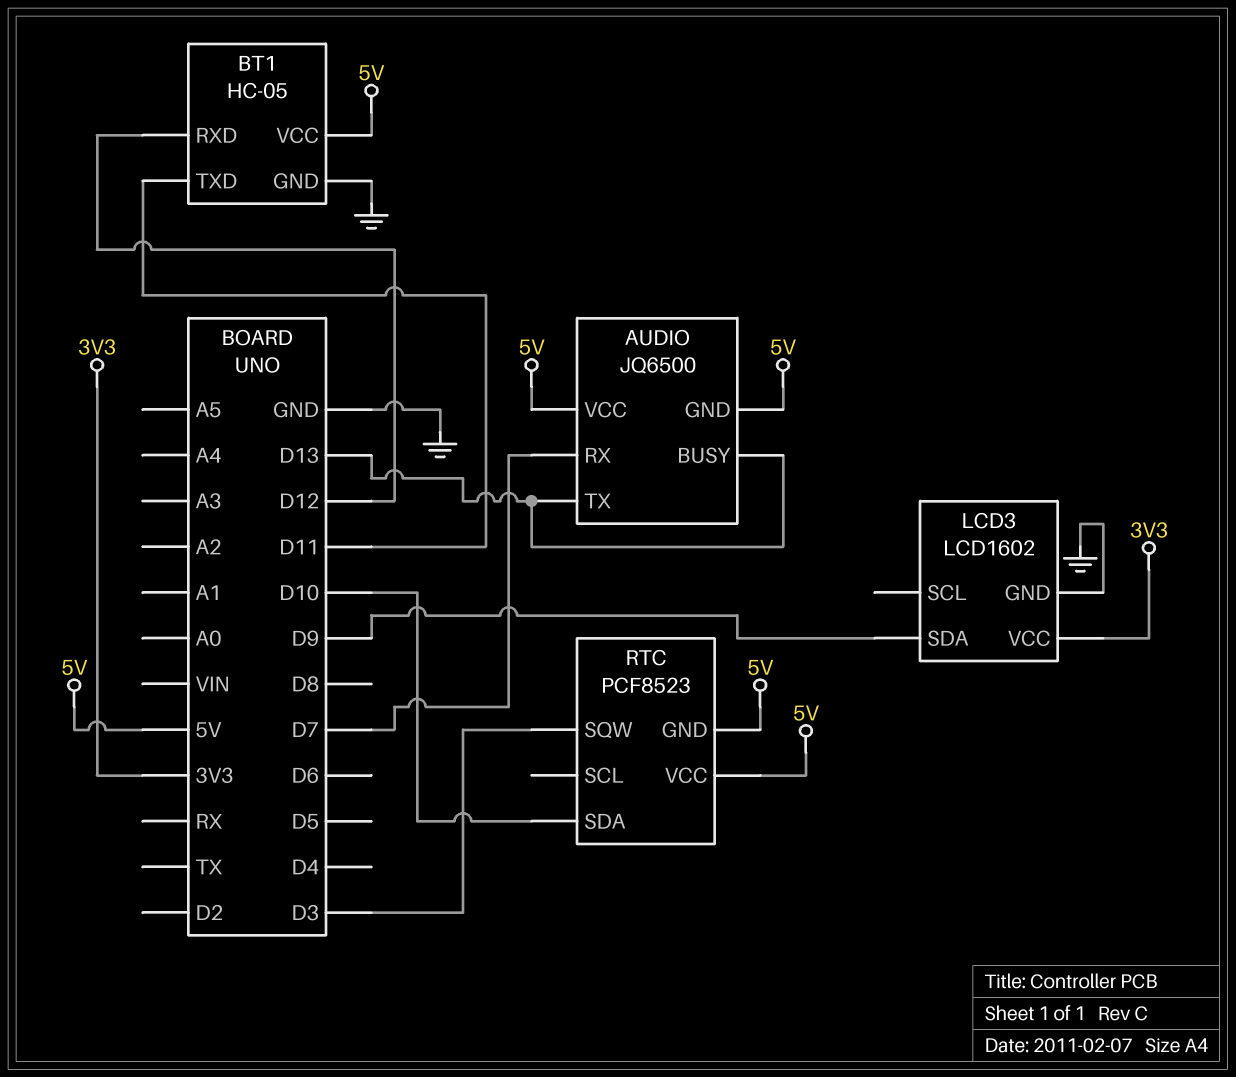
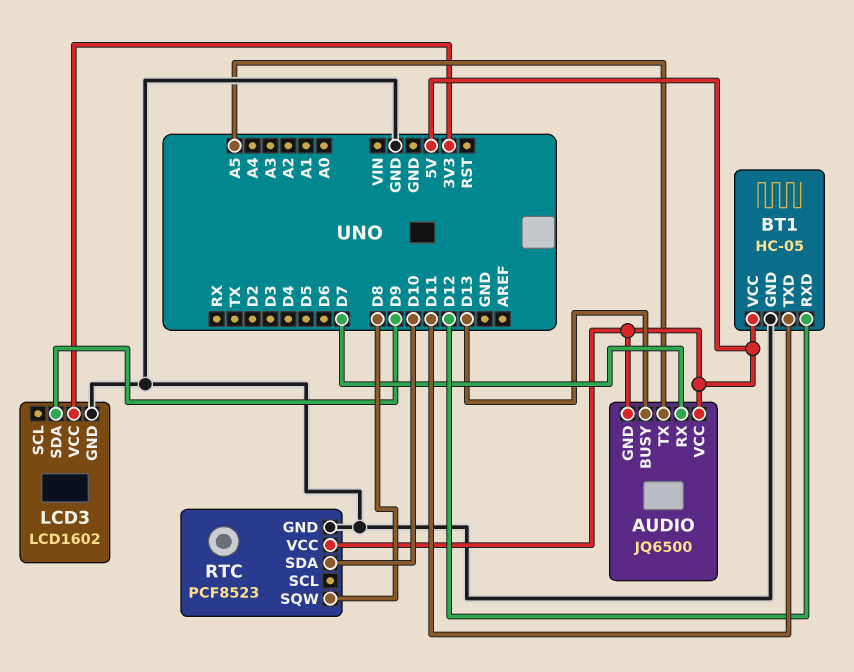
AUDIO pin TX: D13 -> A5
RTC pin GND: 5V -> GND
RTC pin SQW: D3 -> D8

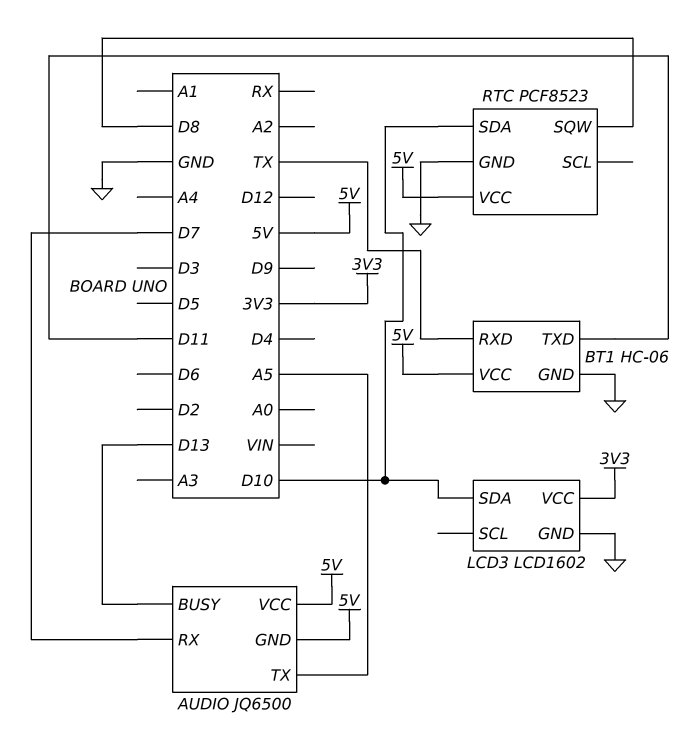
BT1: HC-05 -> HC-06
BT1 pin RXD: D12 -> TX
LCD3 pin SDA: D9 -> D10

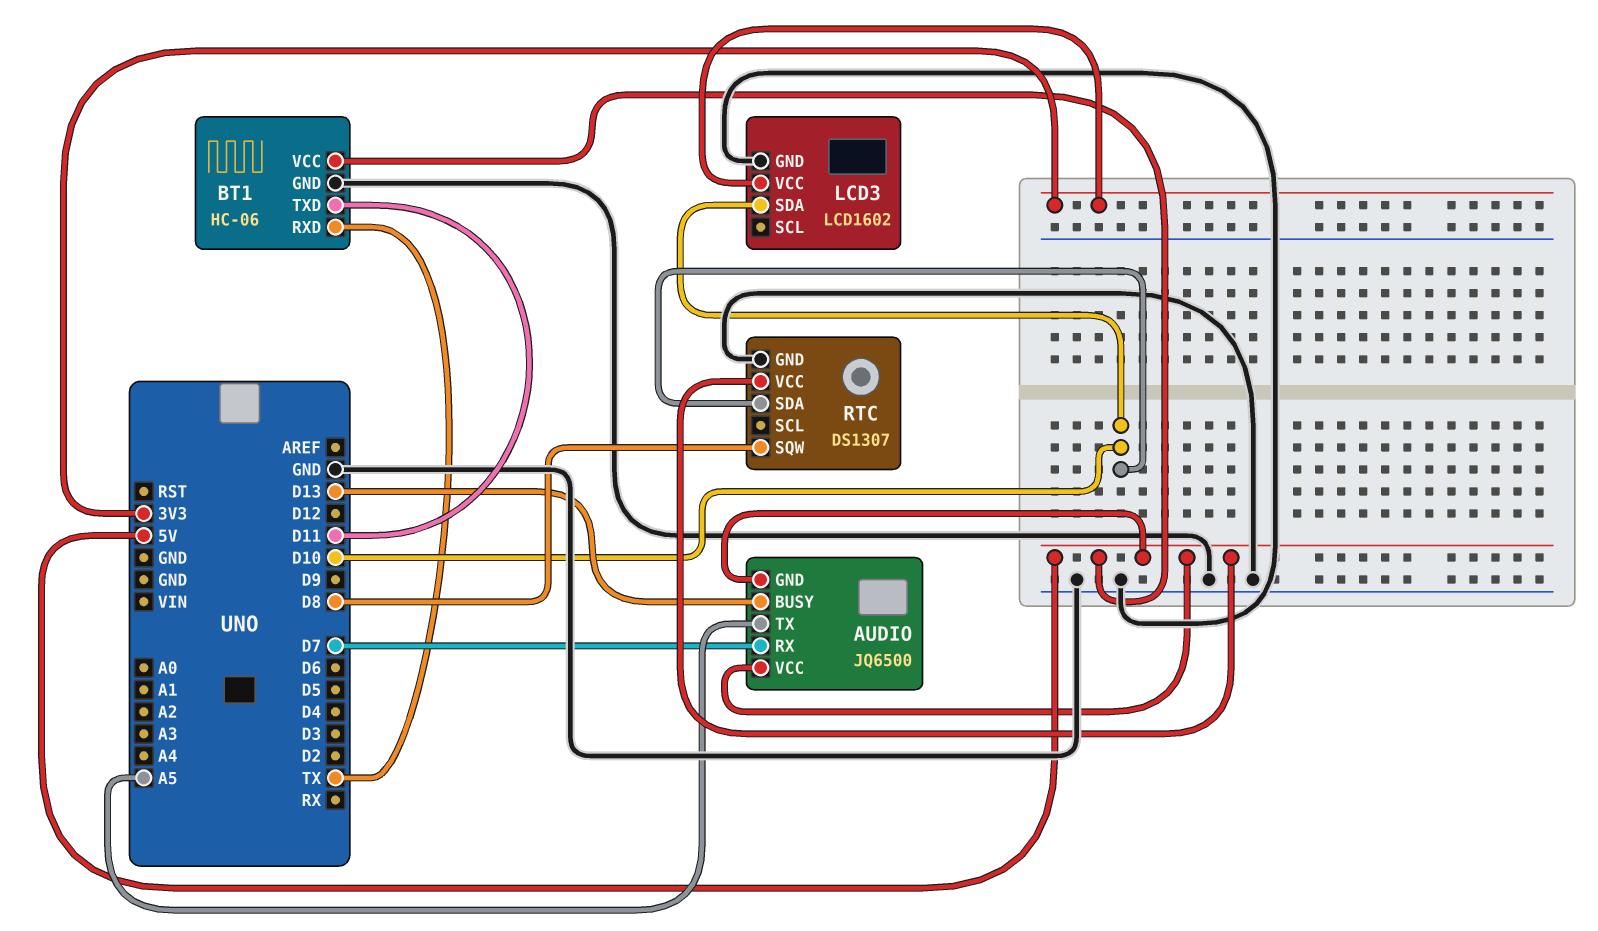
RTC: PCF8523 -> DS1307

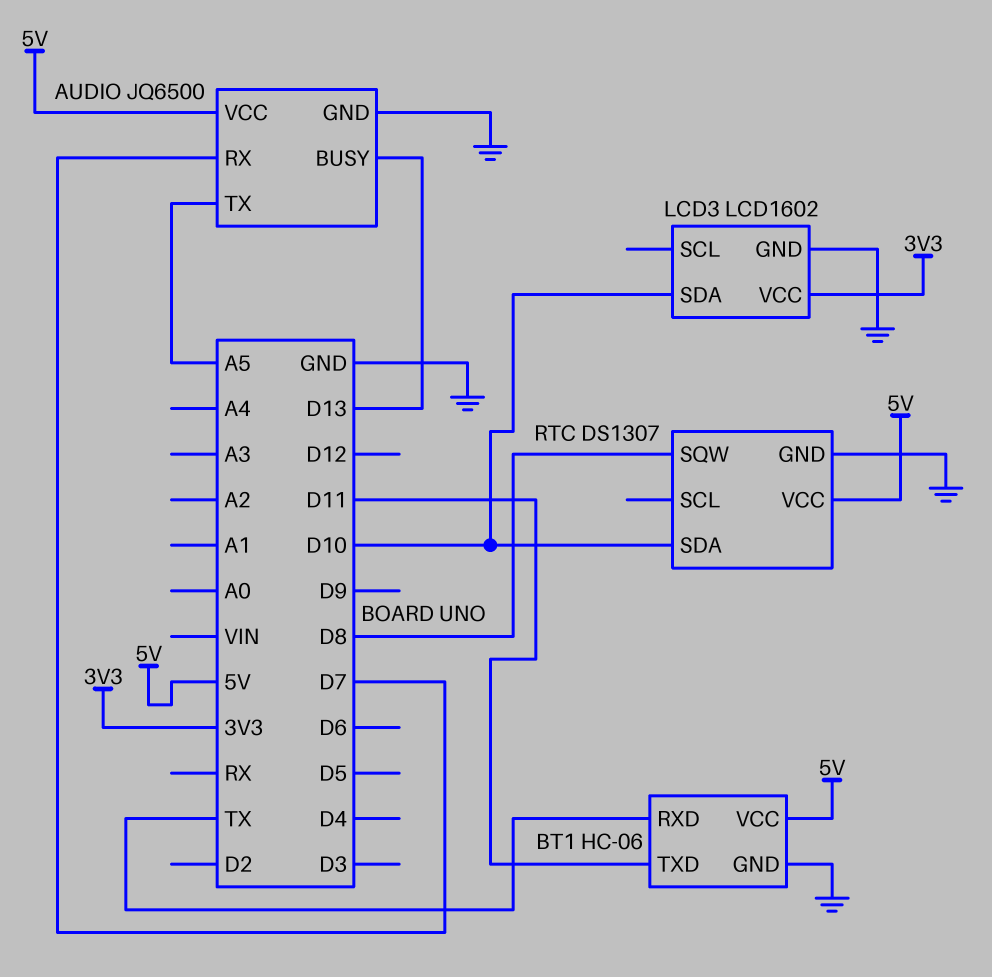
AUDIO pin GND: 5V -> GND

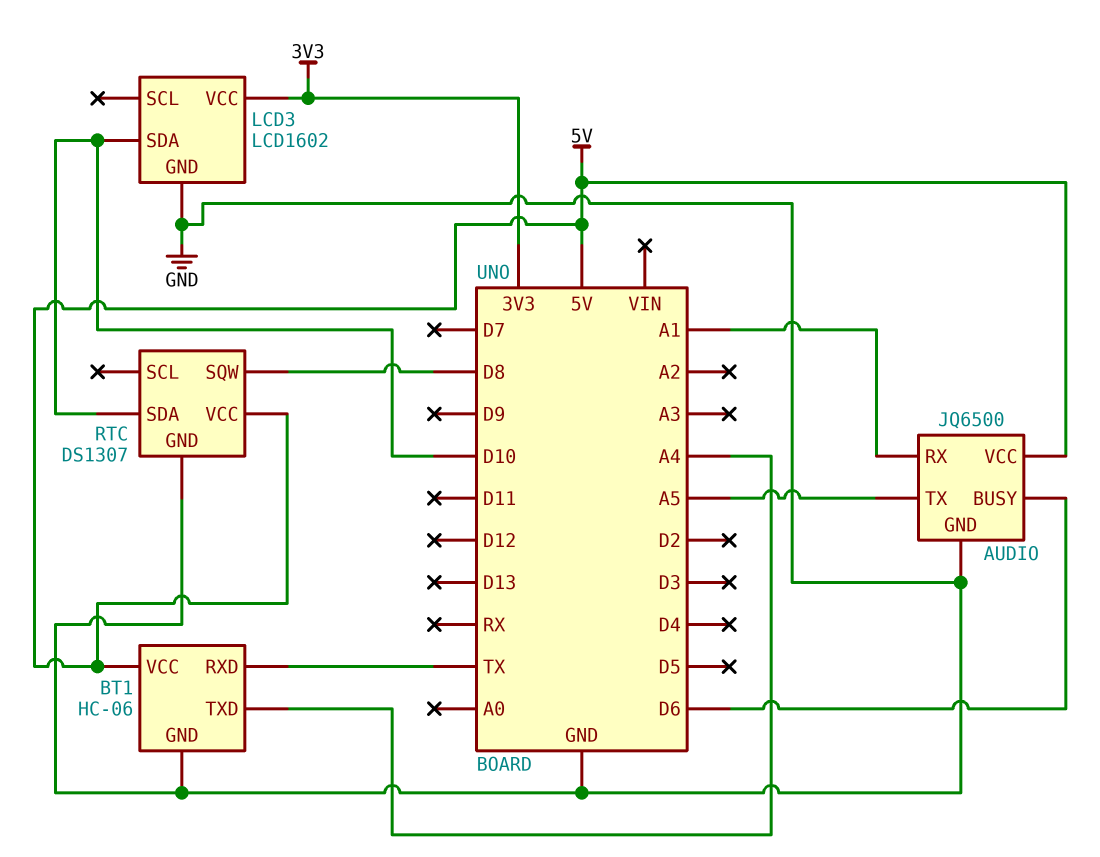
AUDIO pin BUSY: D13 -> D6
AUDIO pin RX: D7 -> A1
BT1 pin TXD: D11 -> A4

